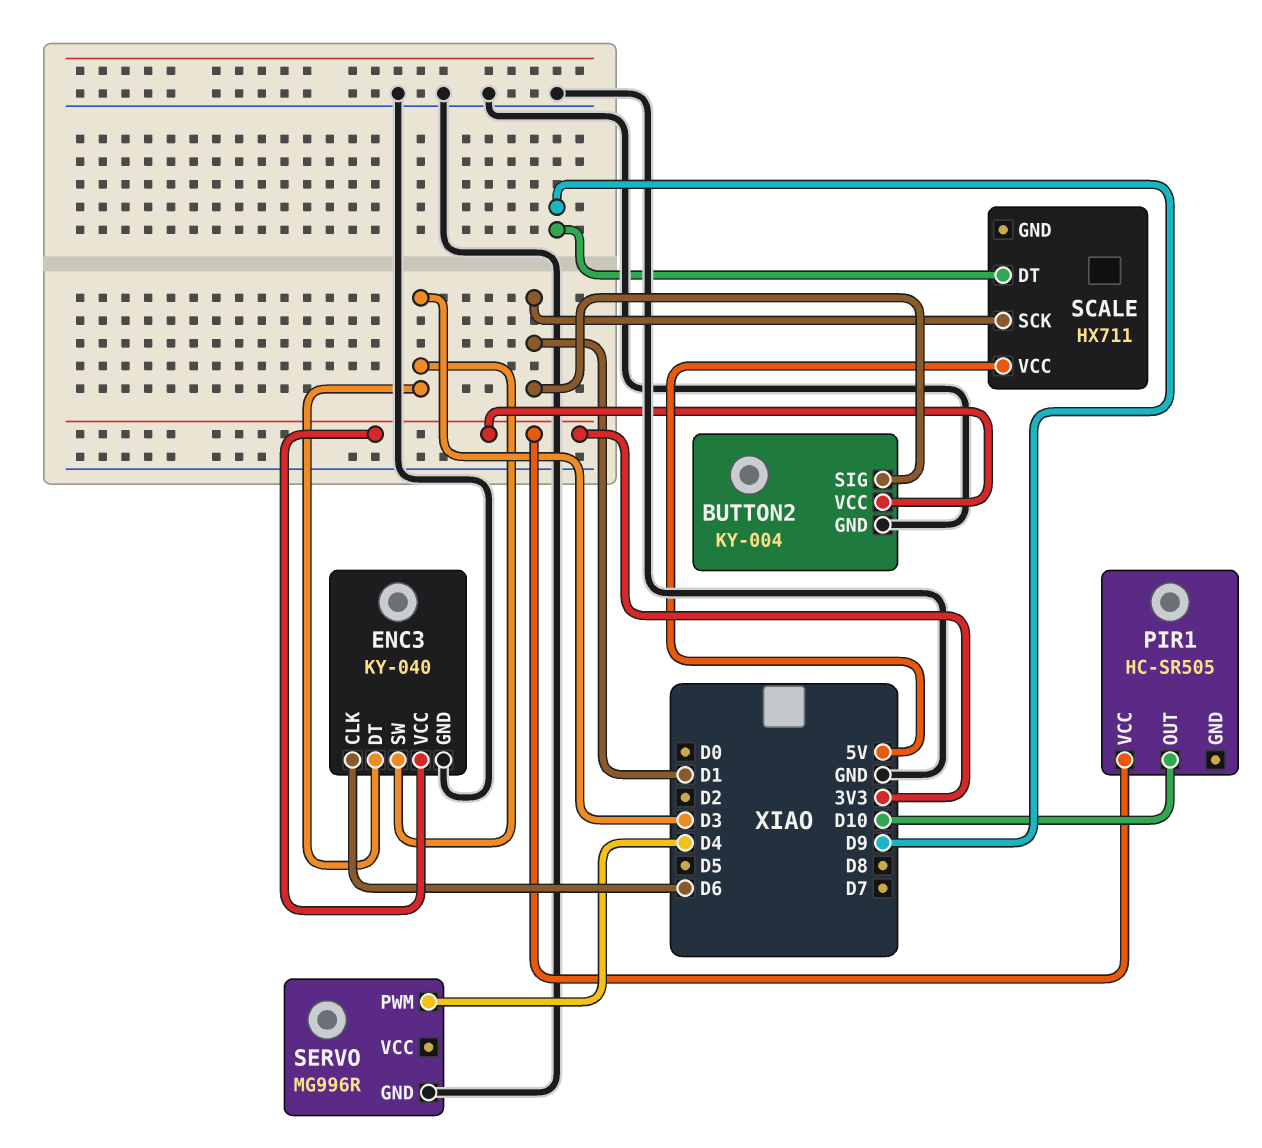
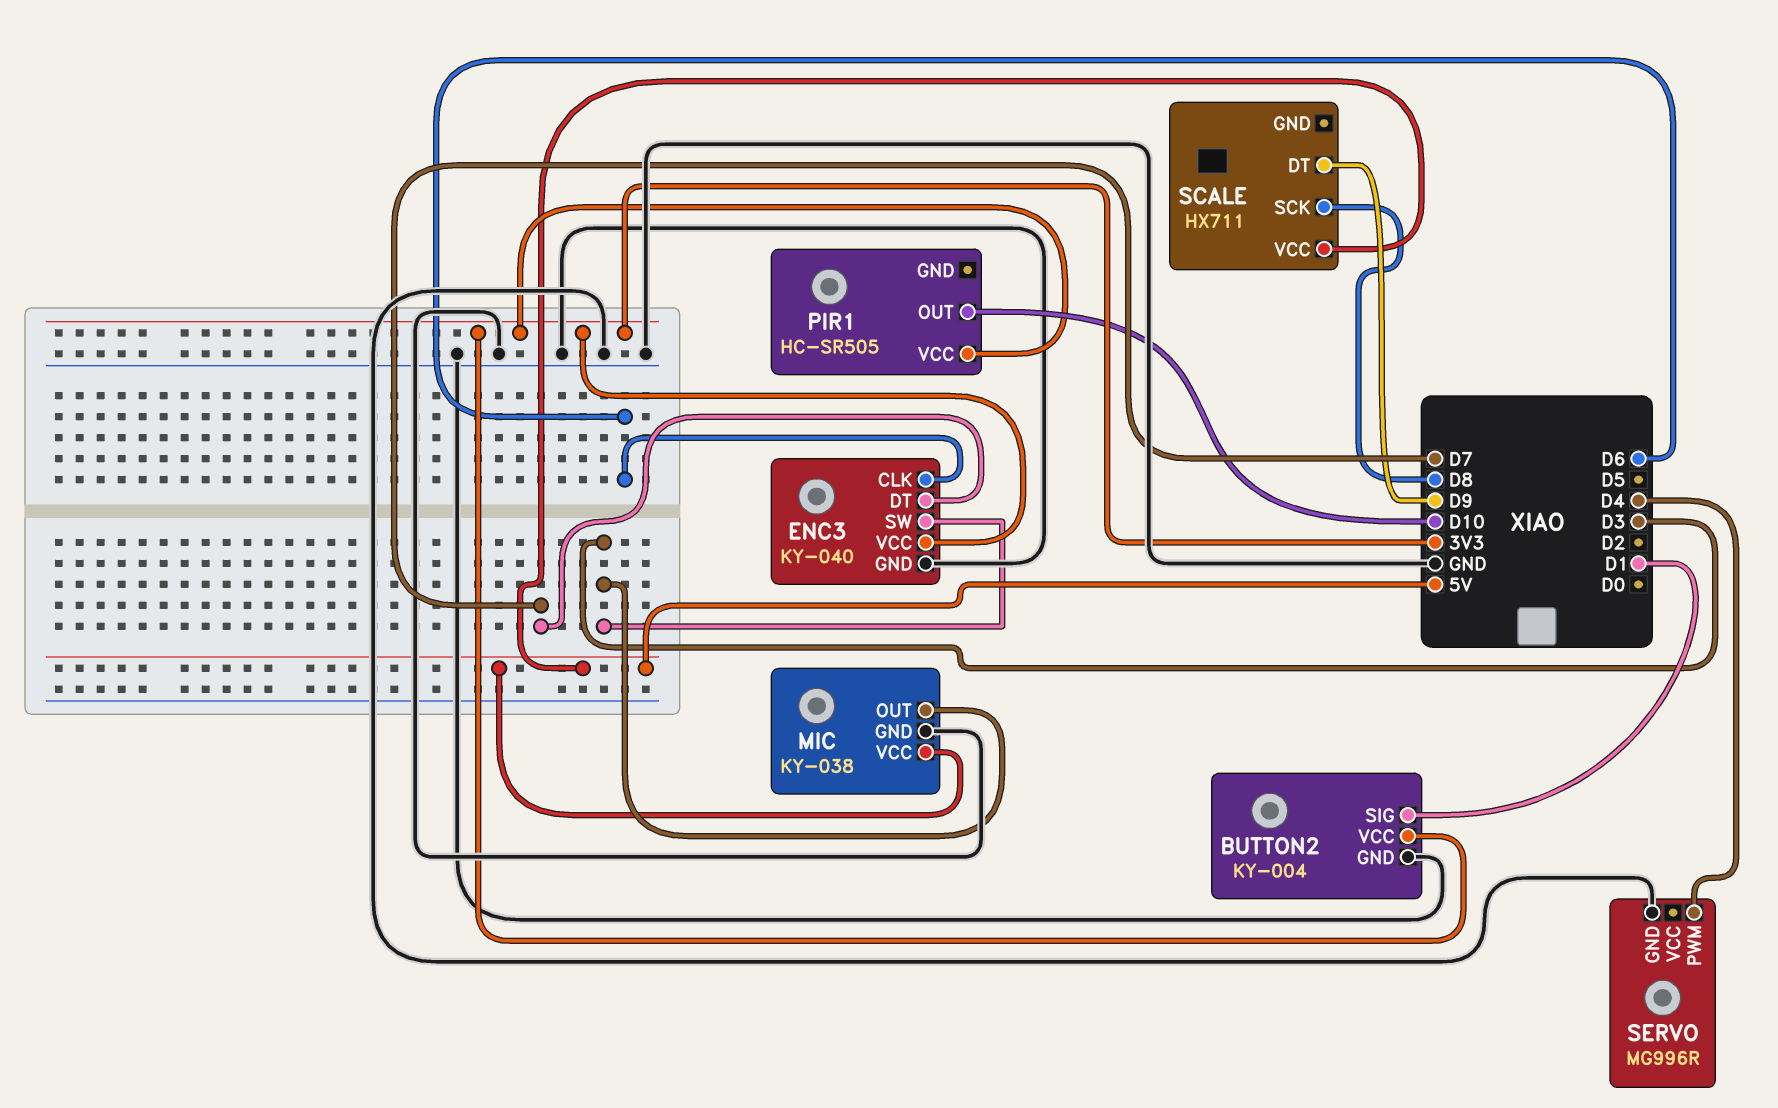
ENC3 pin DT: D3 -> D7
MIC: none -> KY-038
MIC pin GND: none -> GND
MIC pin OUT: none -> D3
MIC pin VCC: none -> 5V
SCALE pin SCK: D1 -> D8

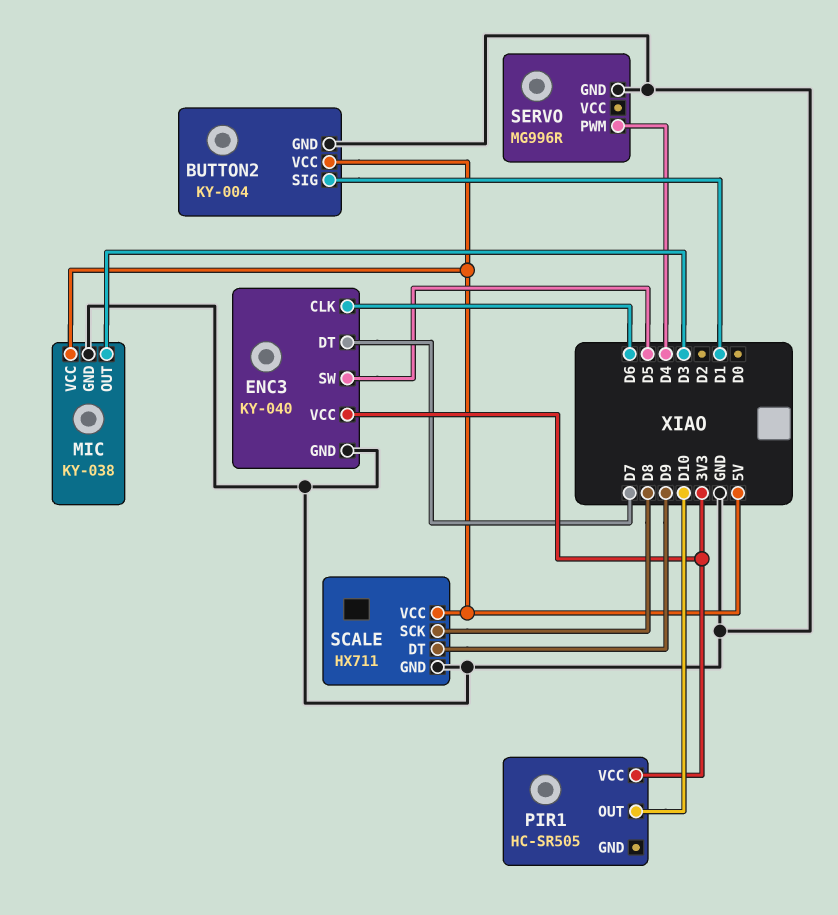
BUTTON2 pin VCC: 3V3 -> 5V
ENC3 pin SW: D3 -> D5
SCALE pin GND: none -> GND

